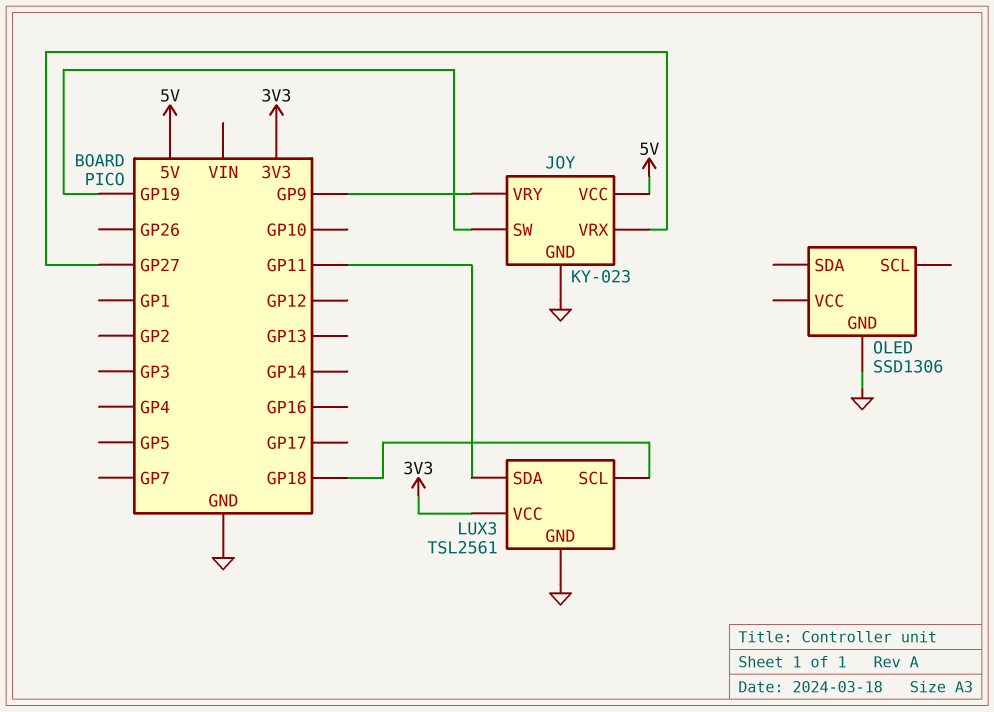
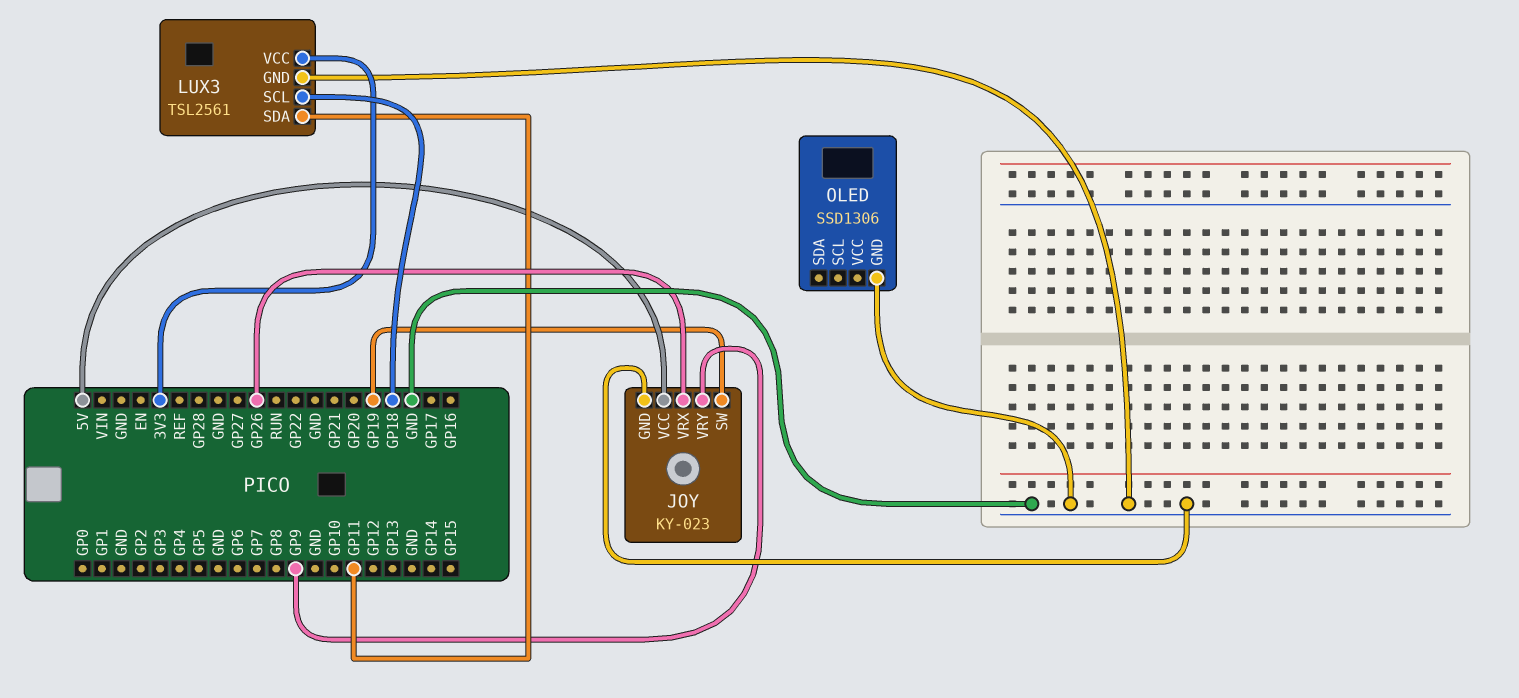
JOY pin VRX: GP27 -> GP26

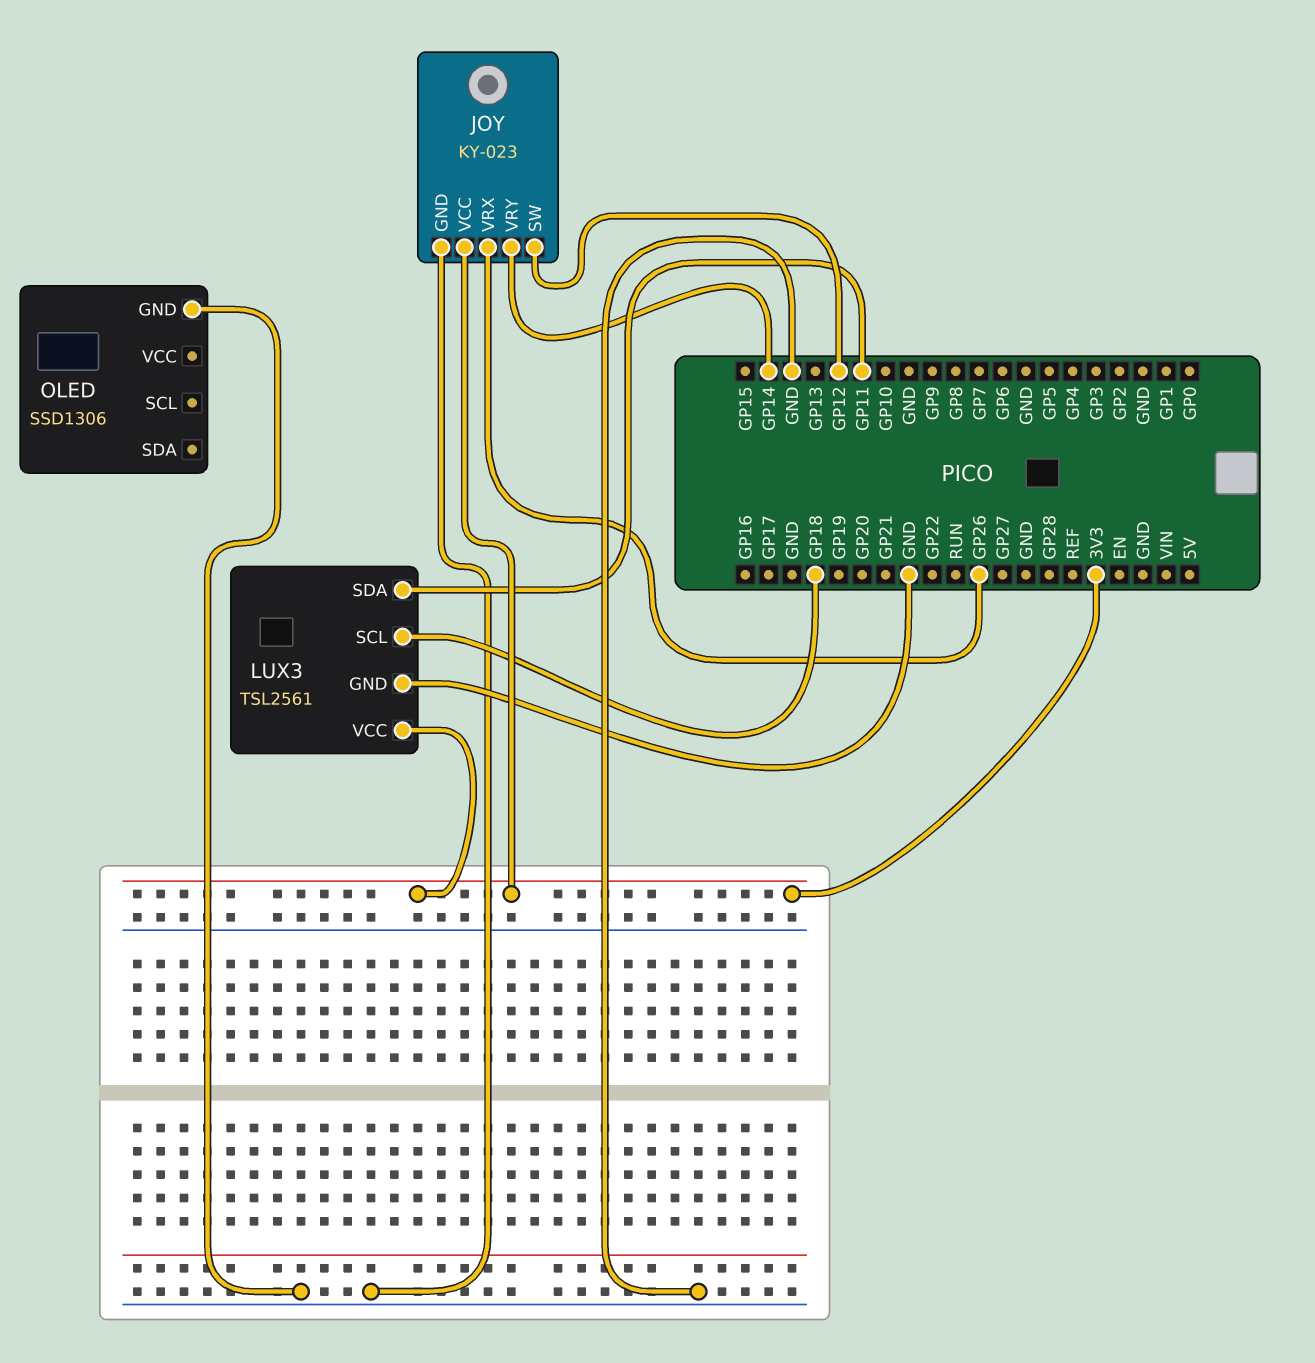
JOY pin SW: GP19 -> GP12
JOY pin VCC: 5V -> 3V3
JOY pin VRY: GP9 -> GP14

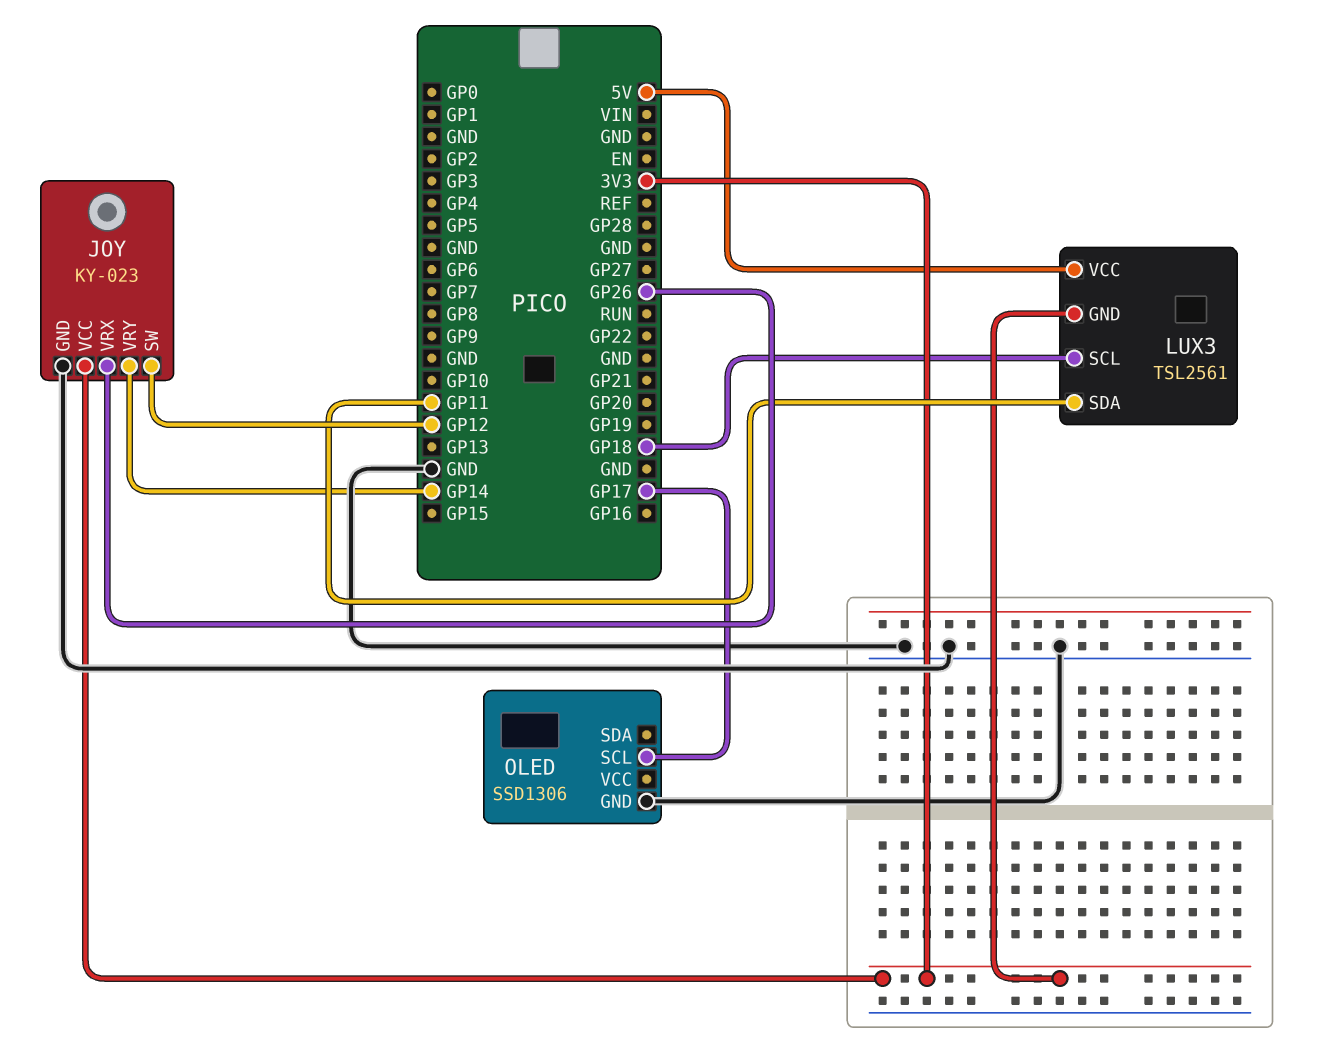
LUX3 pin GND: GND -> 3V3
LUX3 pin VCC: 3V3 -> 5V
OLED pin SCL: none -> GP17

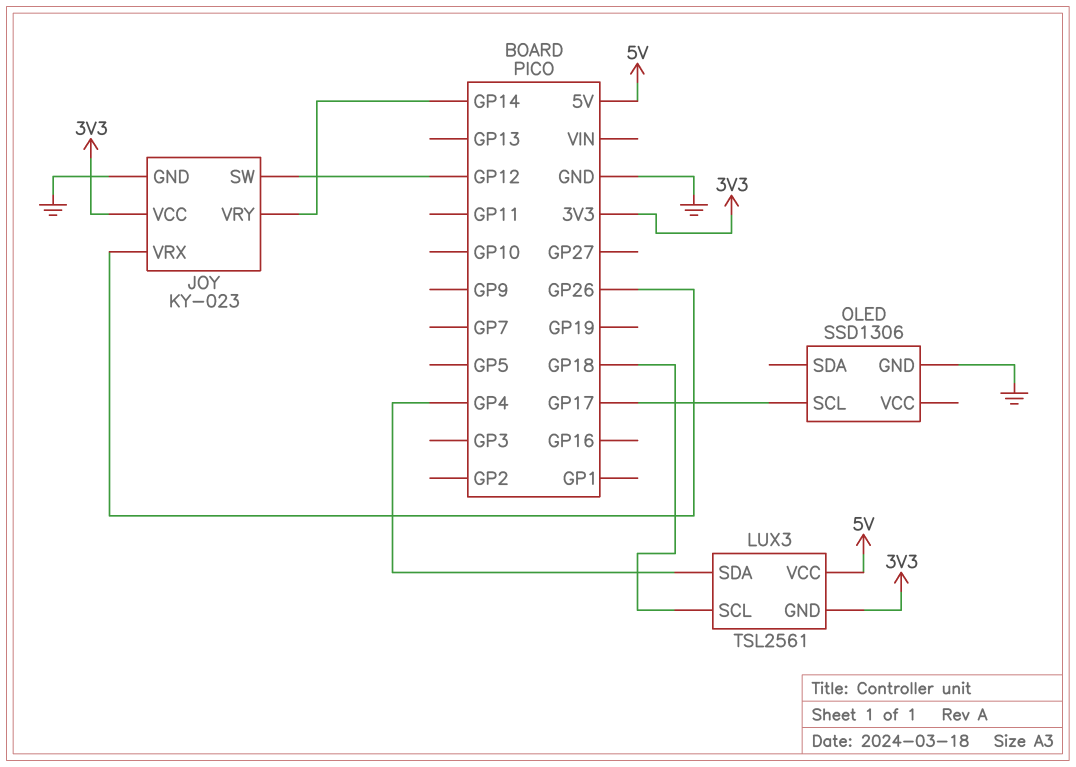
LUX3 pin SDA: GP11 -> GP4

